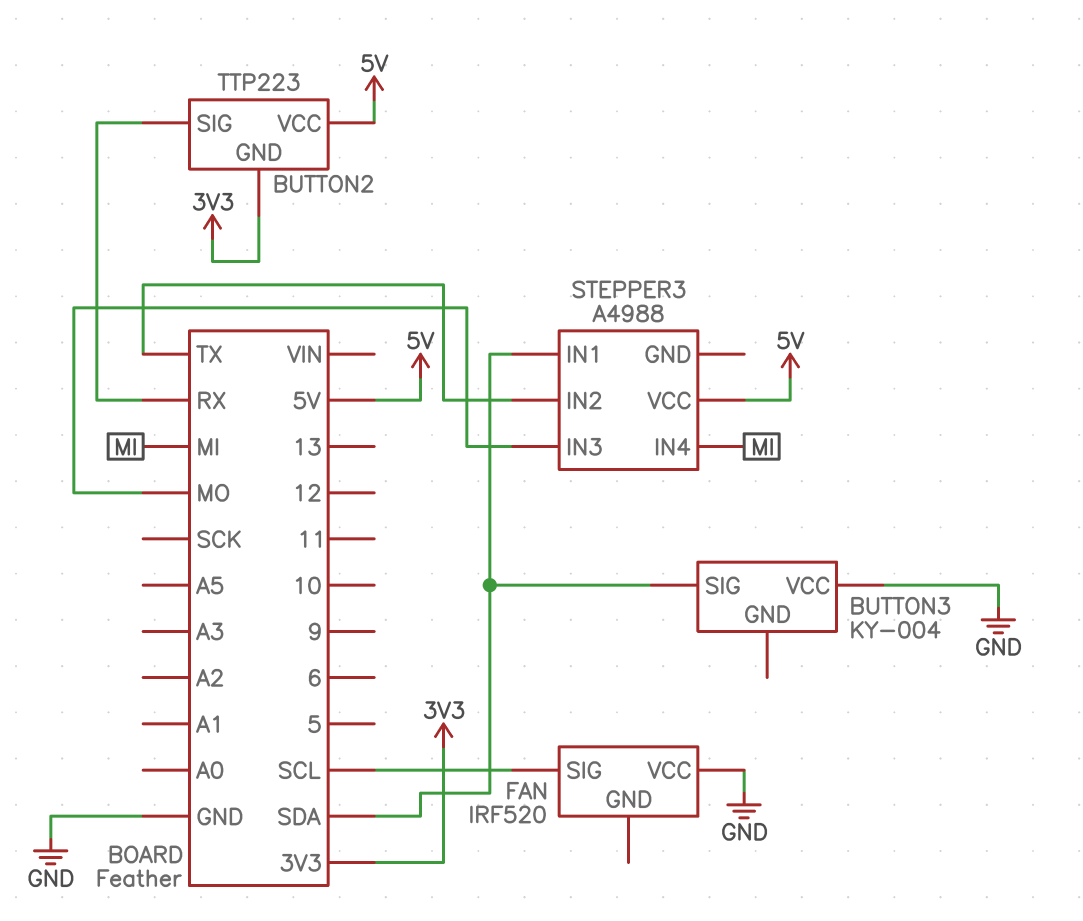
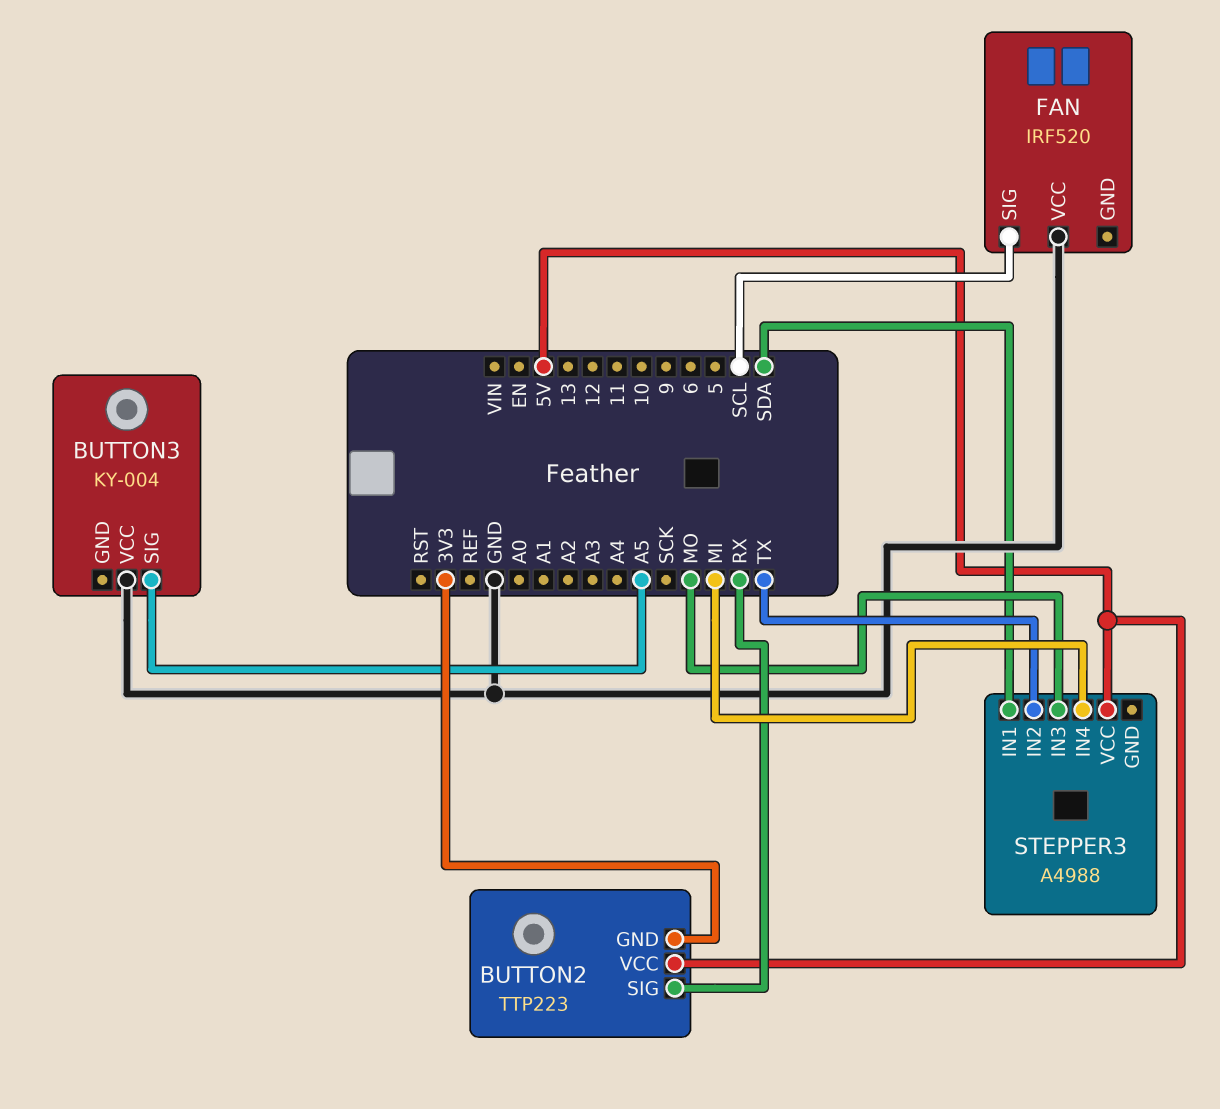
BUTTON3 pin SIG: SDA -> A5

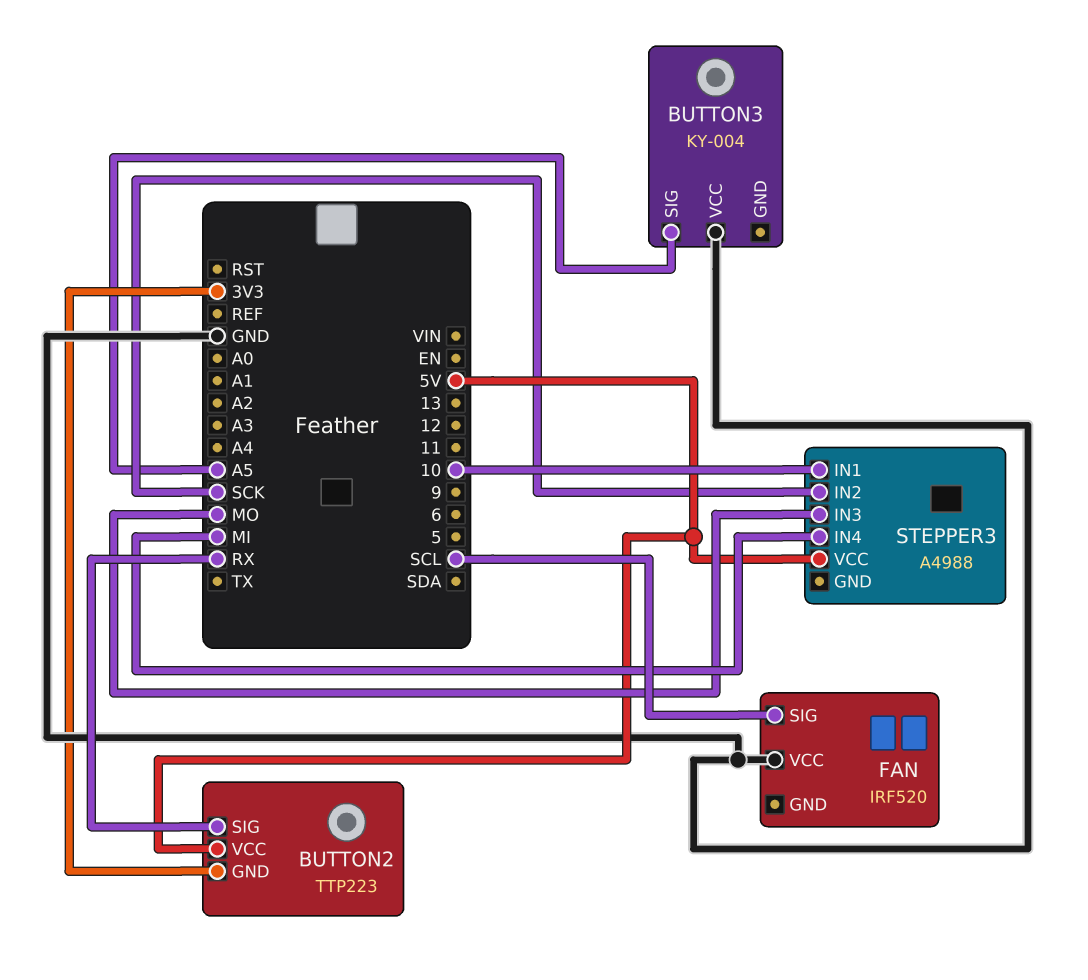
STEPPER3 pin IN1: SDA -> 10
STEPPER3 pin IN2: TX -> SCK

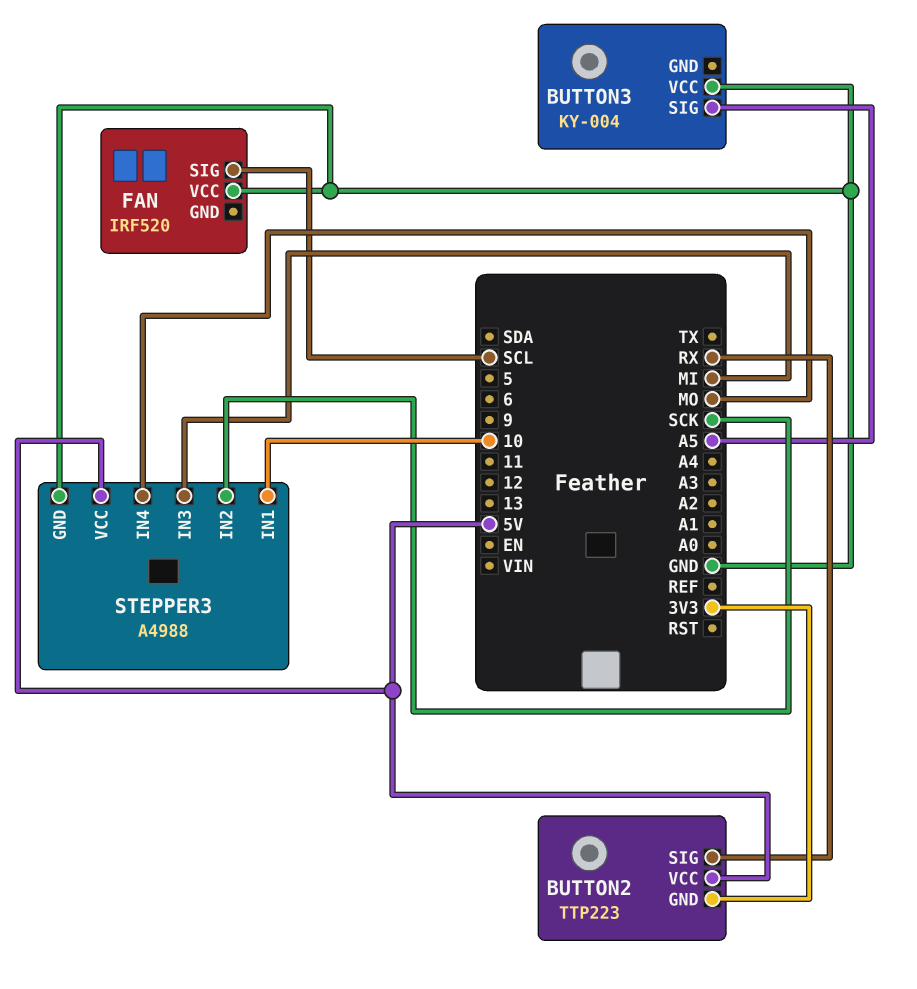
STEPPER3 pin GND: none -> GND
STEPPER3 pin IN3: MO -> MI
STEPPER3 pin IN4: MI -> MO

